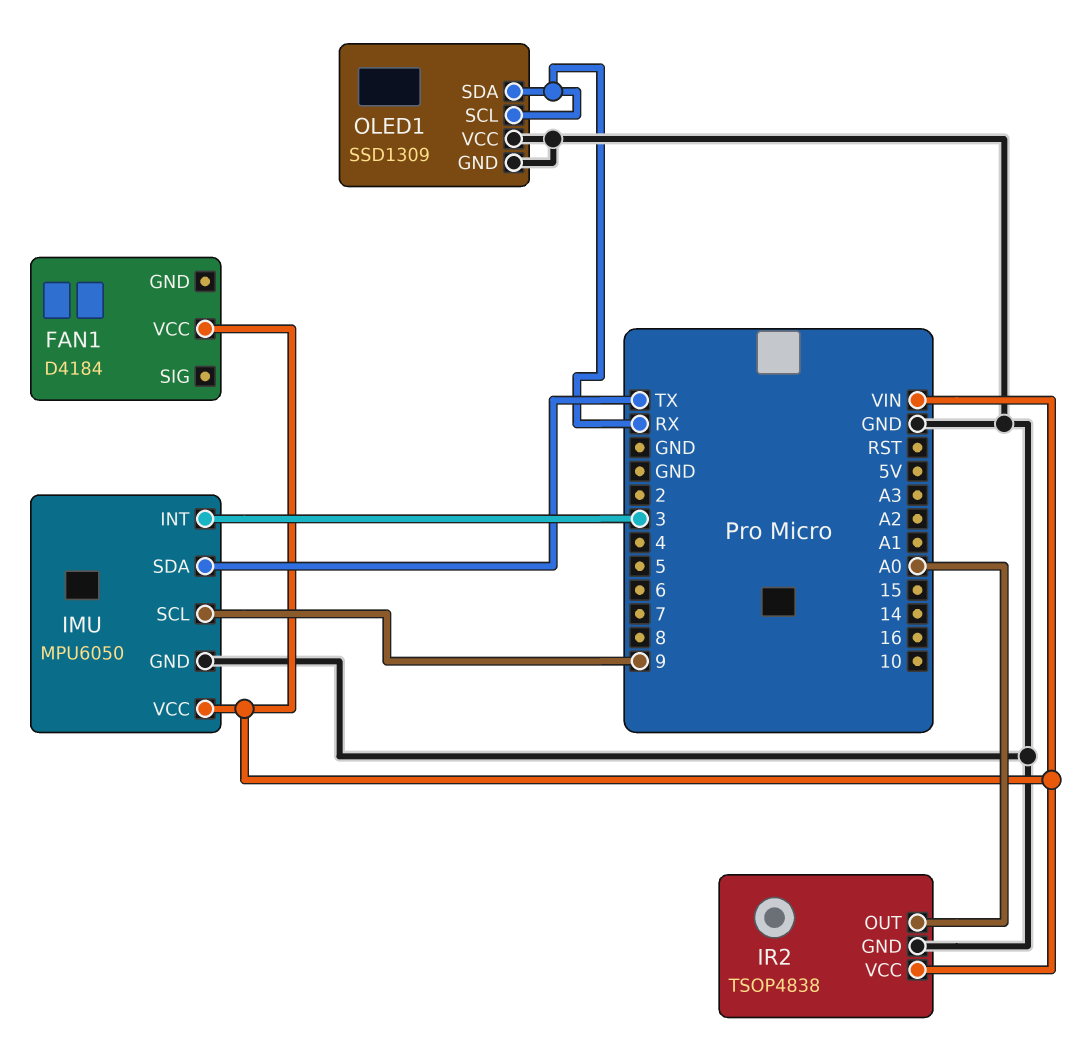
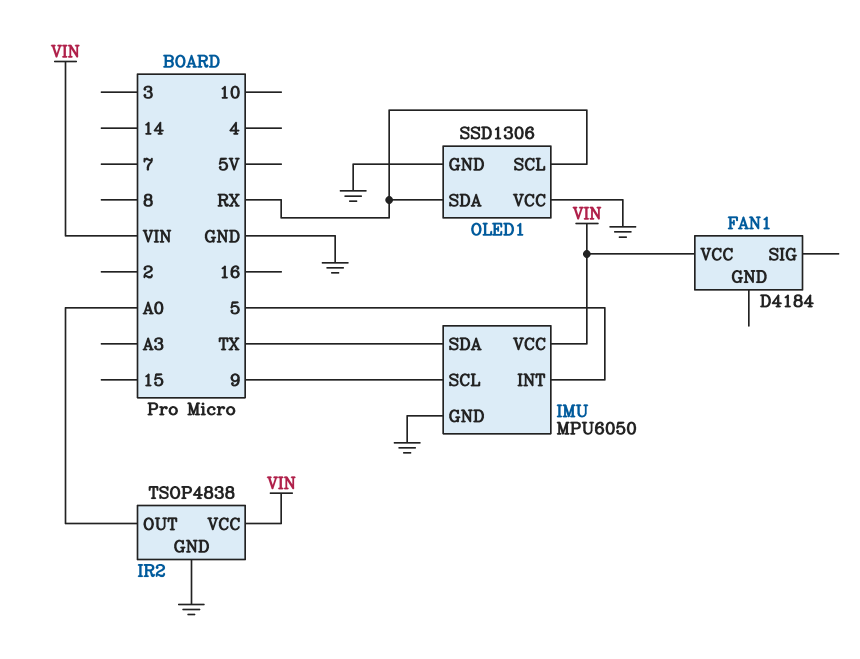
IMU pin INT: 3 -> 5
OLED1: SSD1309 -> SSD1306

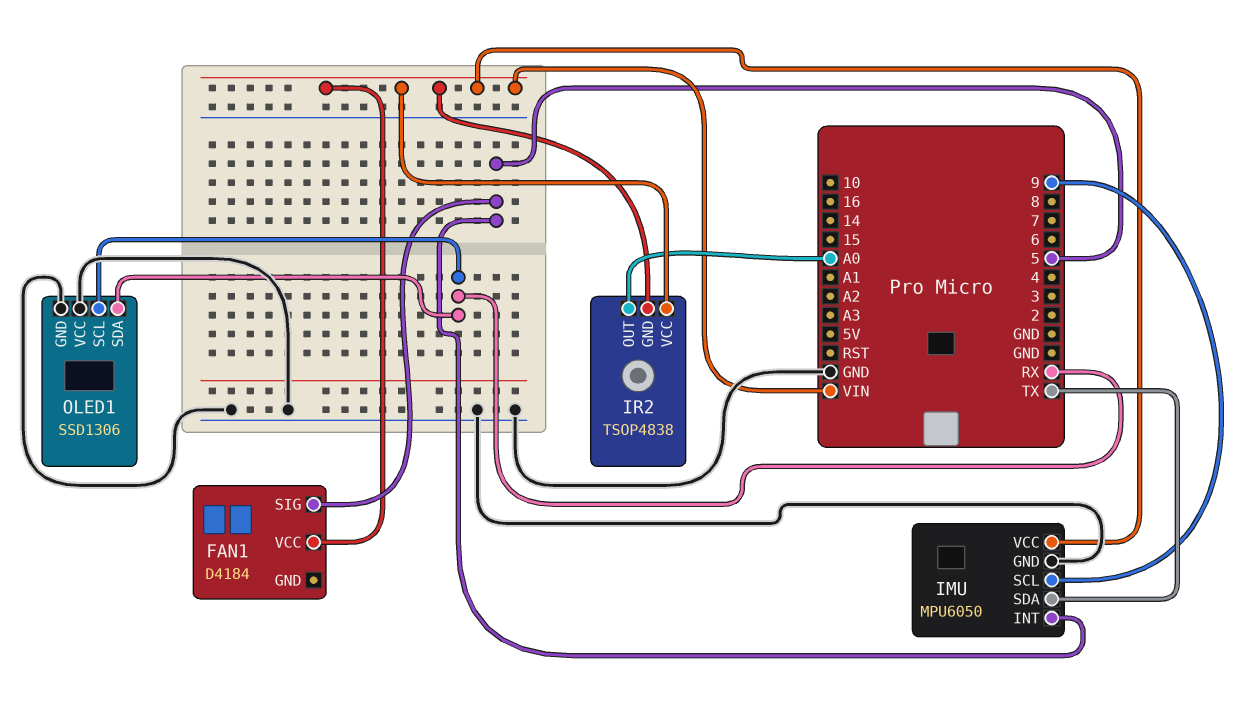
FAN1 pin SIG: none -> 5
IR2 pin GND: GND -> VIN

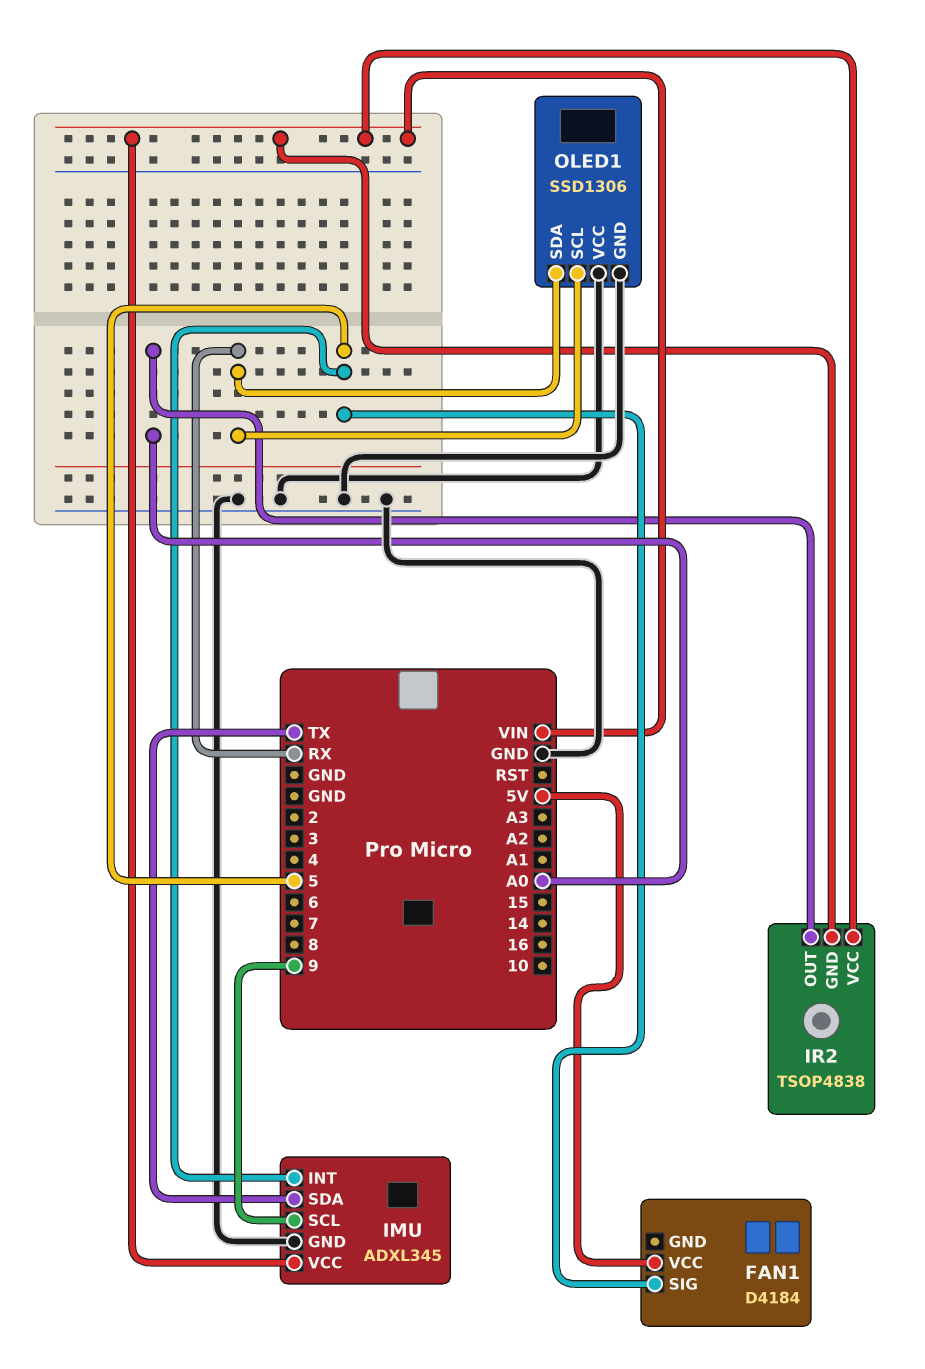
FAN1 pin VCC: VIN -> 5V
IMU: MPU6050 -> ADXL345

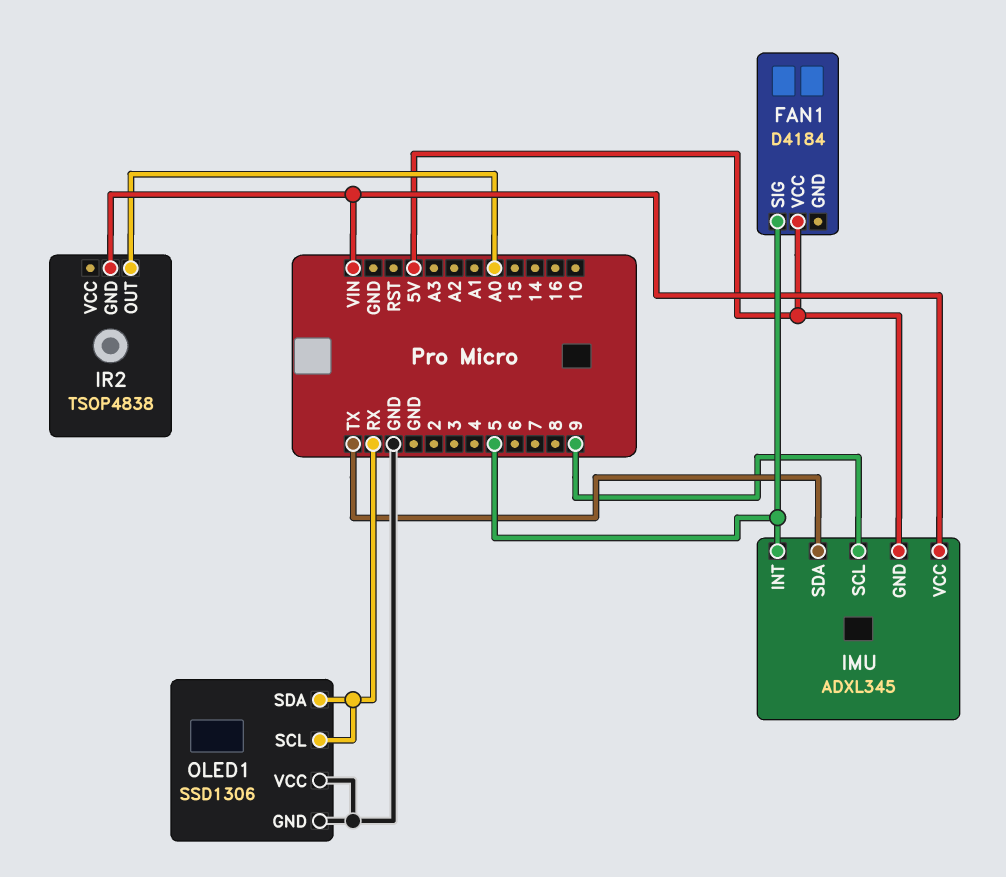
IMU pin GND: GND -> 5V
IR2 pin VCC: VIN -> none

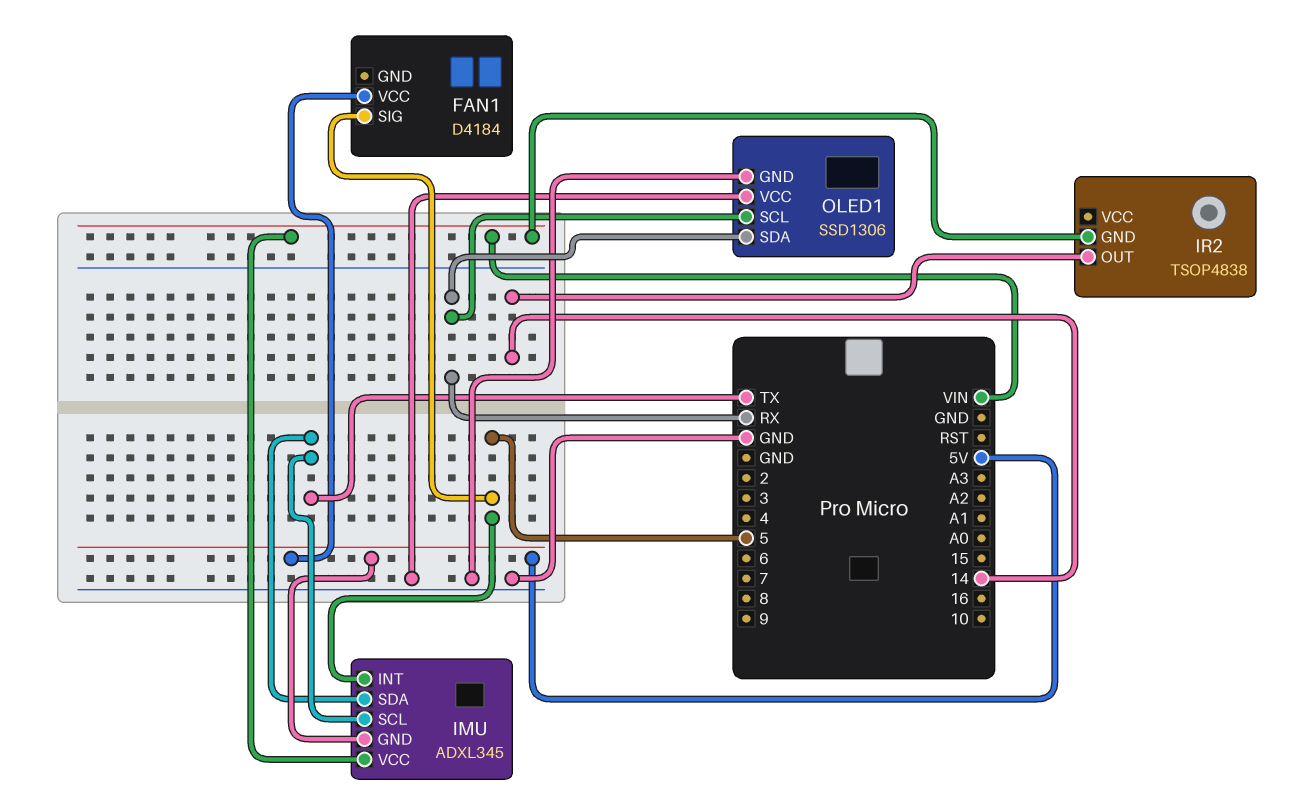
IMU pin SCL: 9 -> TX
IR2 pin OUT: A0 -> 14

